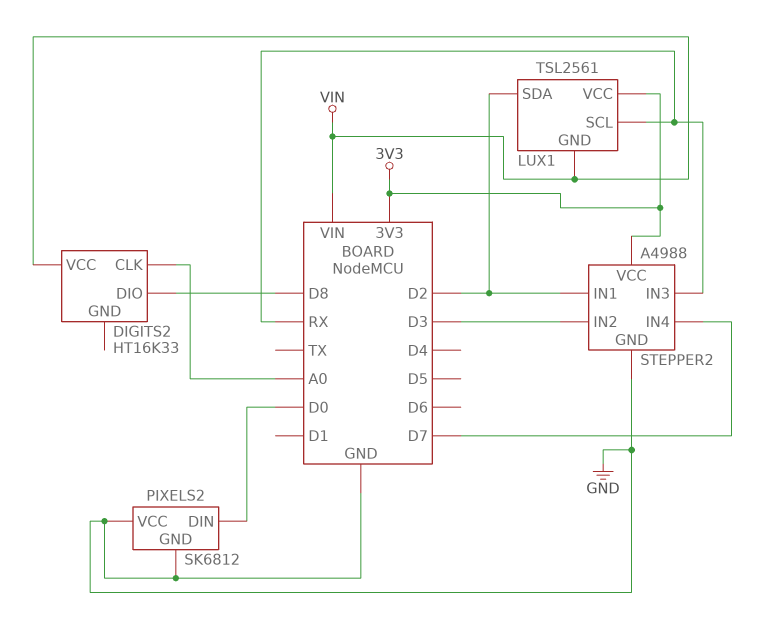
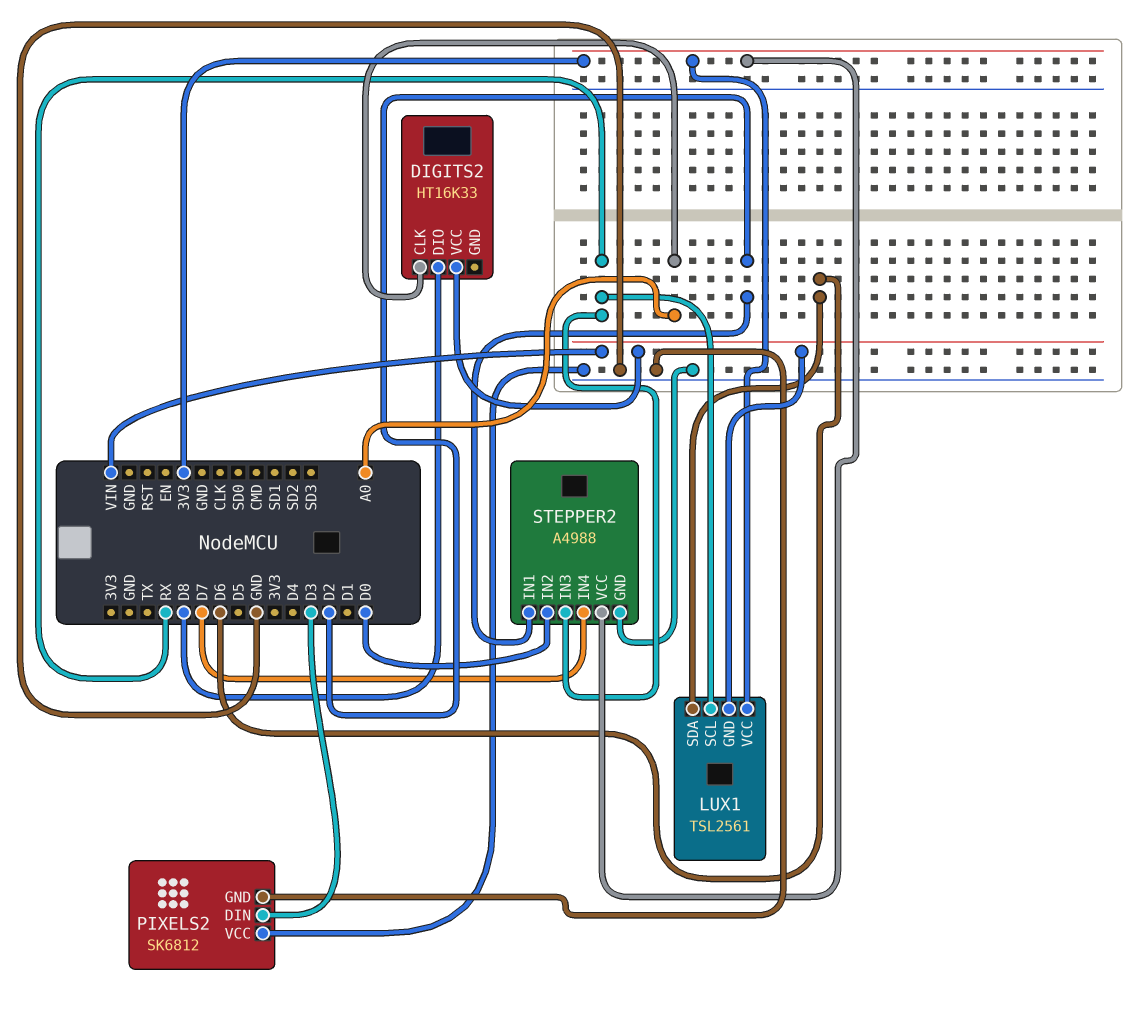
LUX1 pin SDA: D2 -> D6
PIXELS2 pin DIN: D0 -> D3
STEPPER2 pin IN2: D3 -> D0

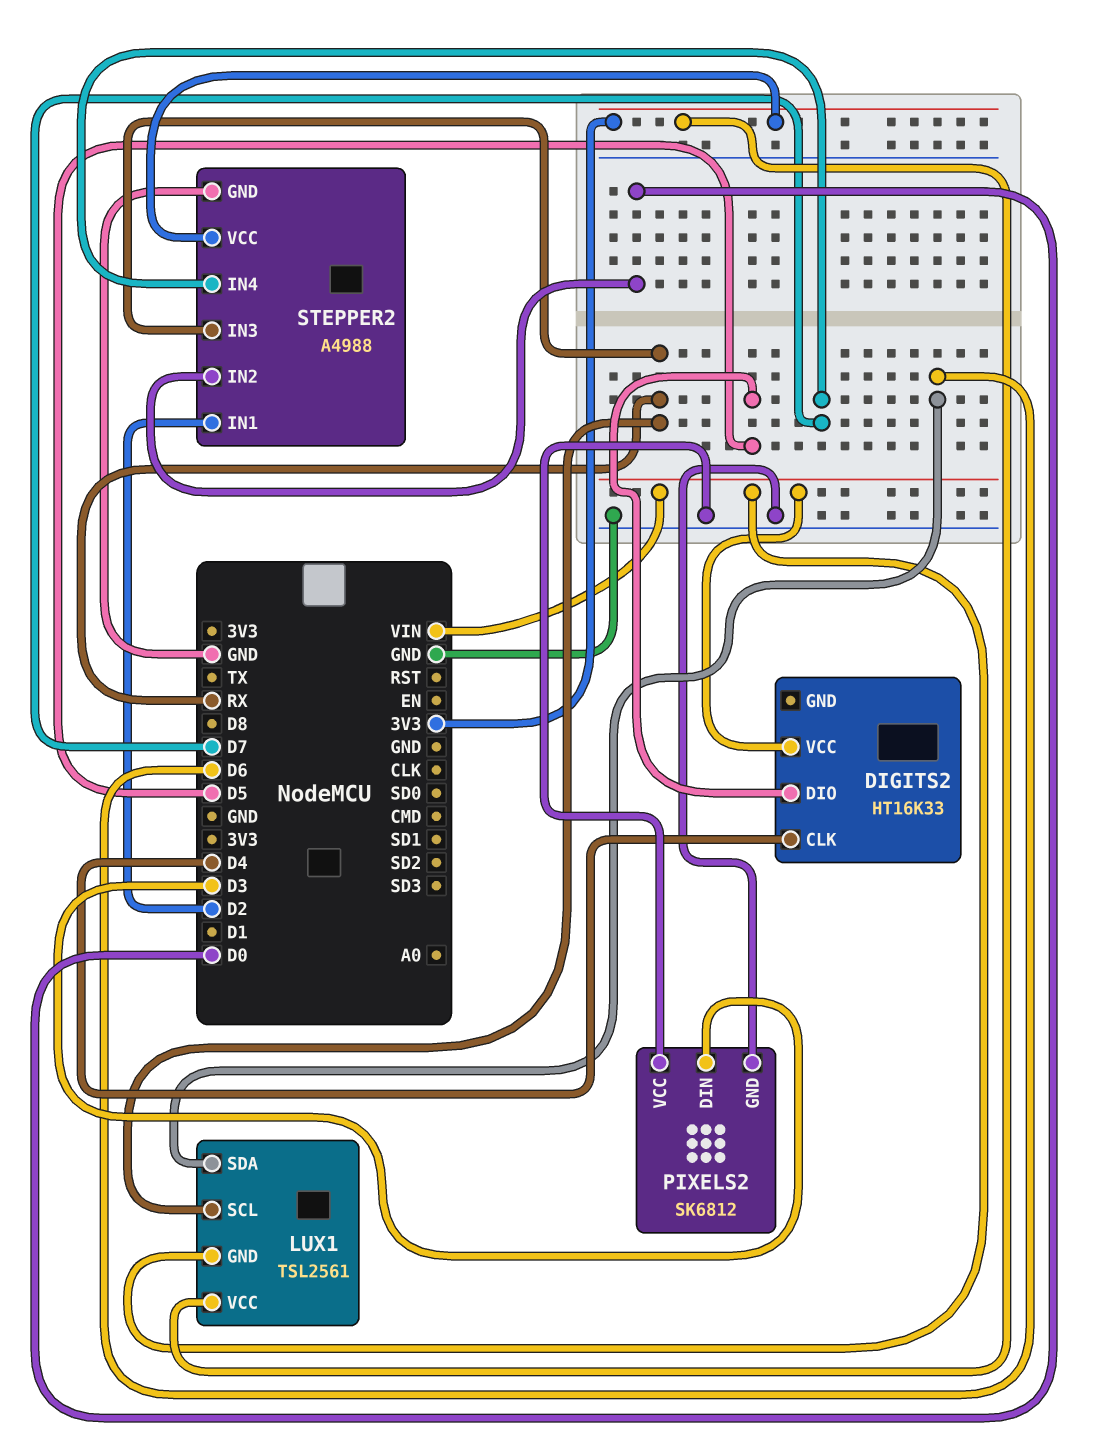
DIGITS2 pin CLK: A0 -> D4
DIGITS2 pin DIO: D8 -> D5

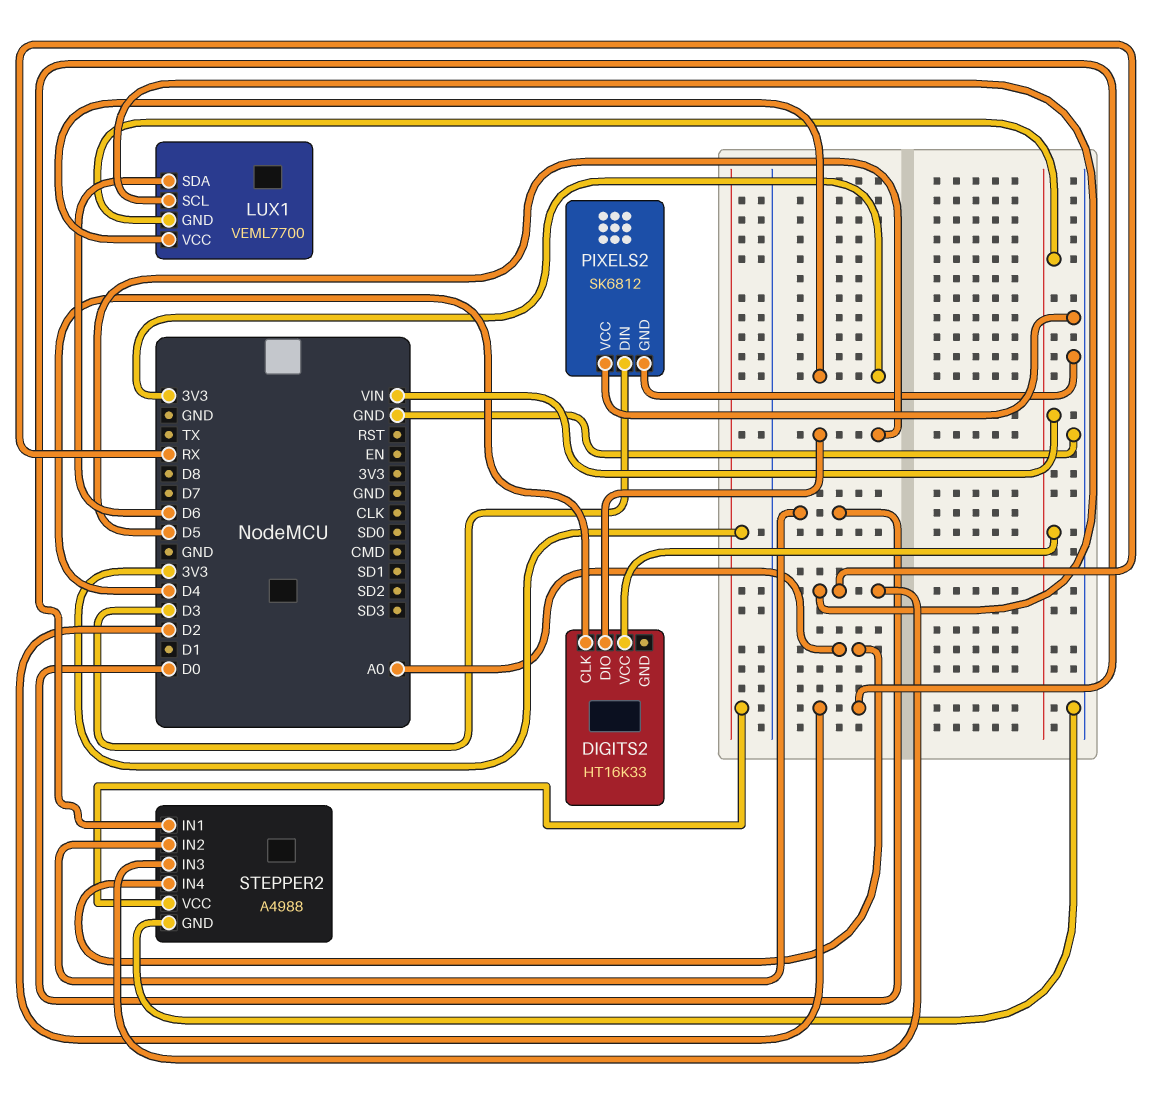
LUX1: TSL2561 -> VEML7700
STEPPER2 pin IN4: D7 -> A0

